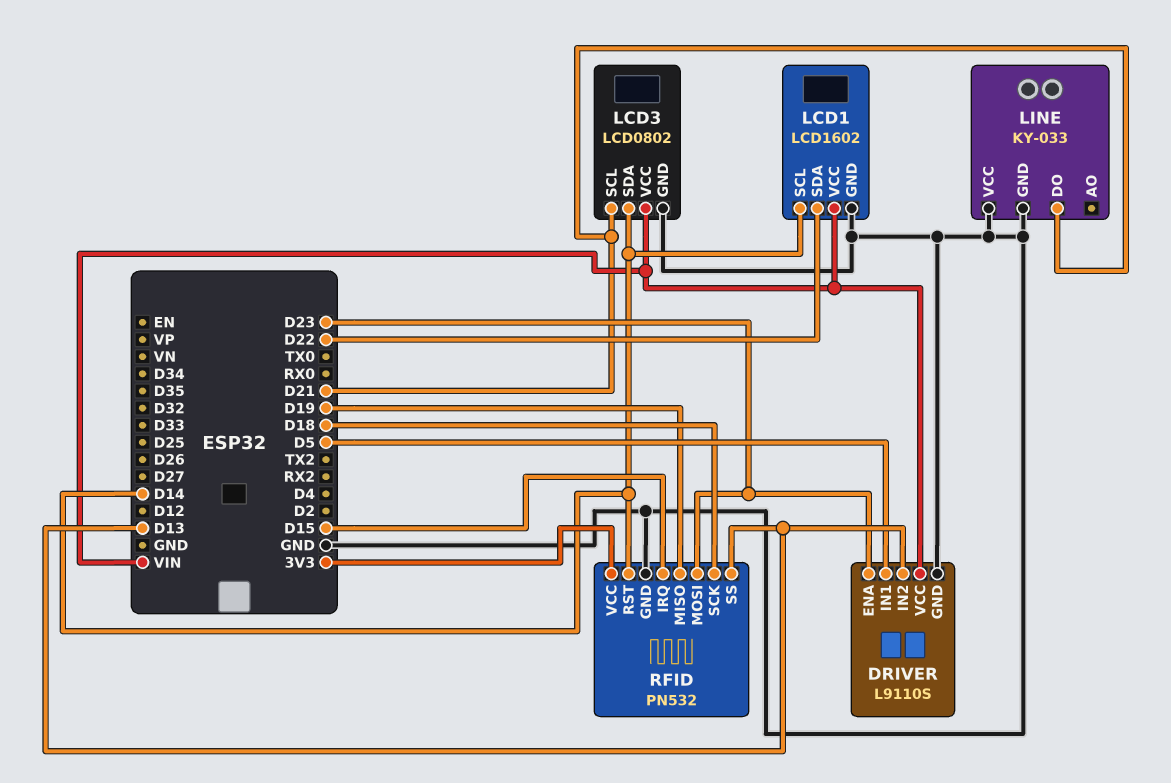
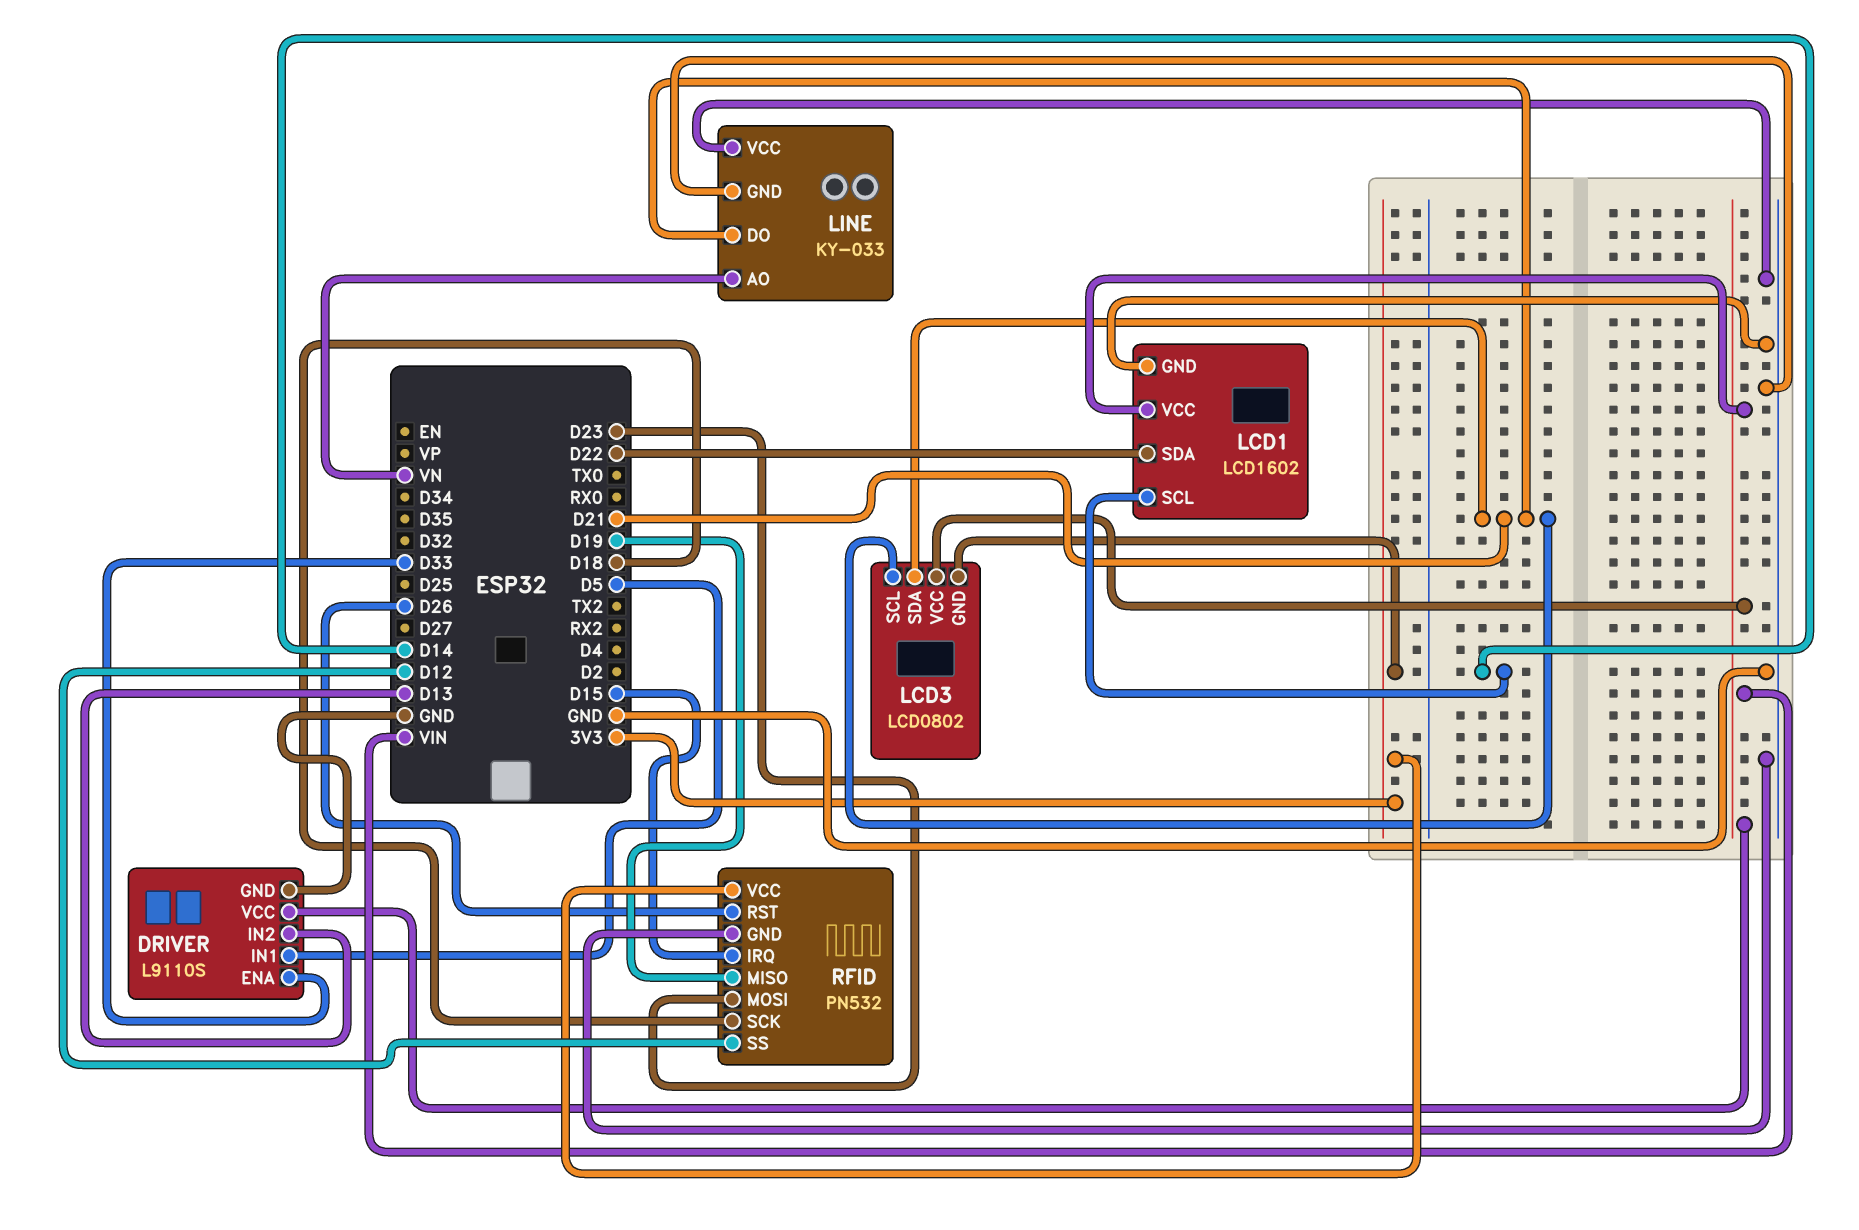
DRIVER pin ENA: D23 -> D33
LCD3 pin GND: GND -> 3V3
LCD3 pin SDA: D14 -> D21
LINE pin AO: none -> VN
RFID pin RST: D14 -> D26
RFID pin SS: D13 -> D12

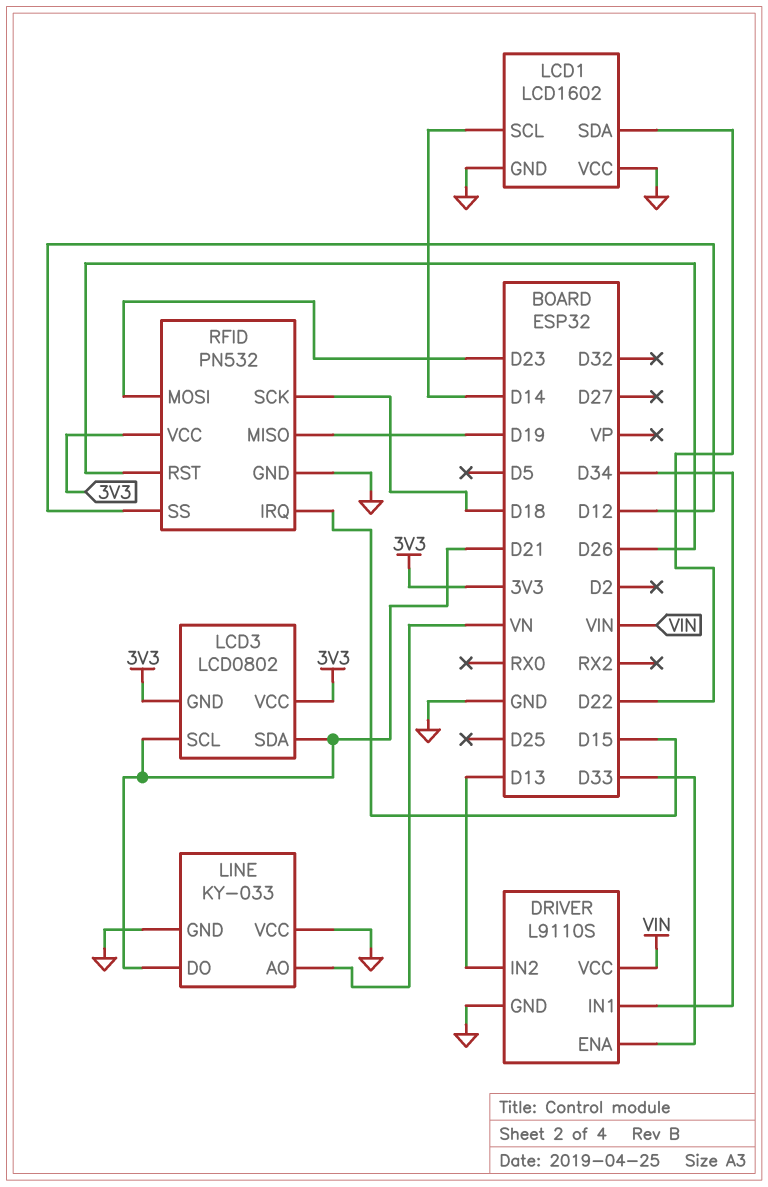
DRIVER pin IN1: D5 -> D34
LCD1 pin VCC: VIN -> GND
LCD3 pin VCC: VIN -> 3V3

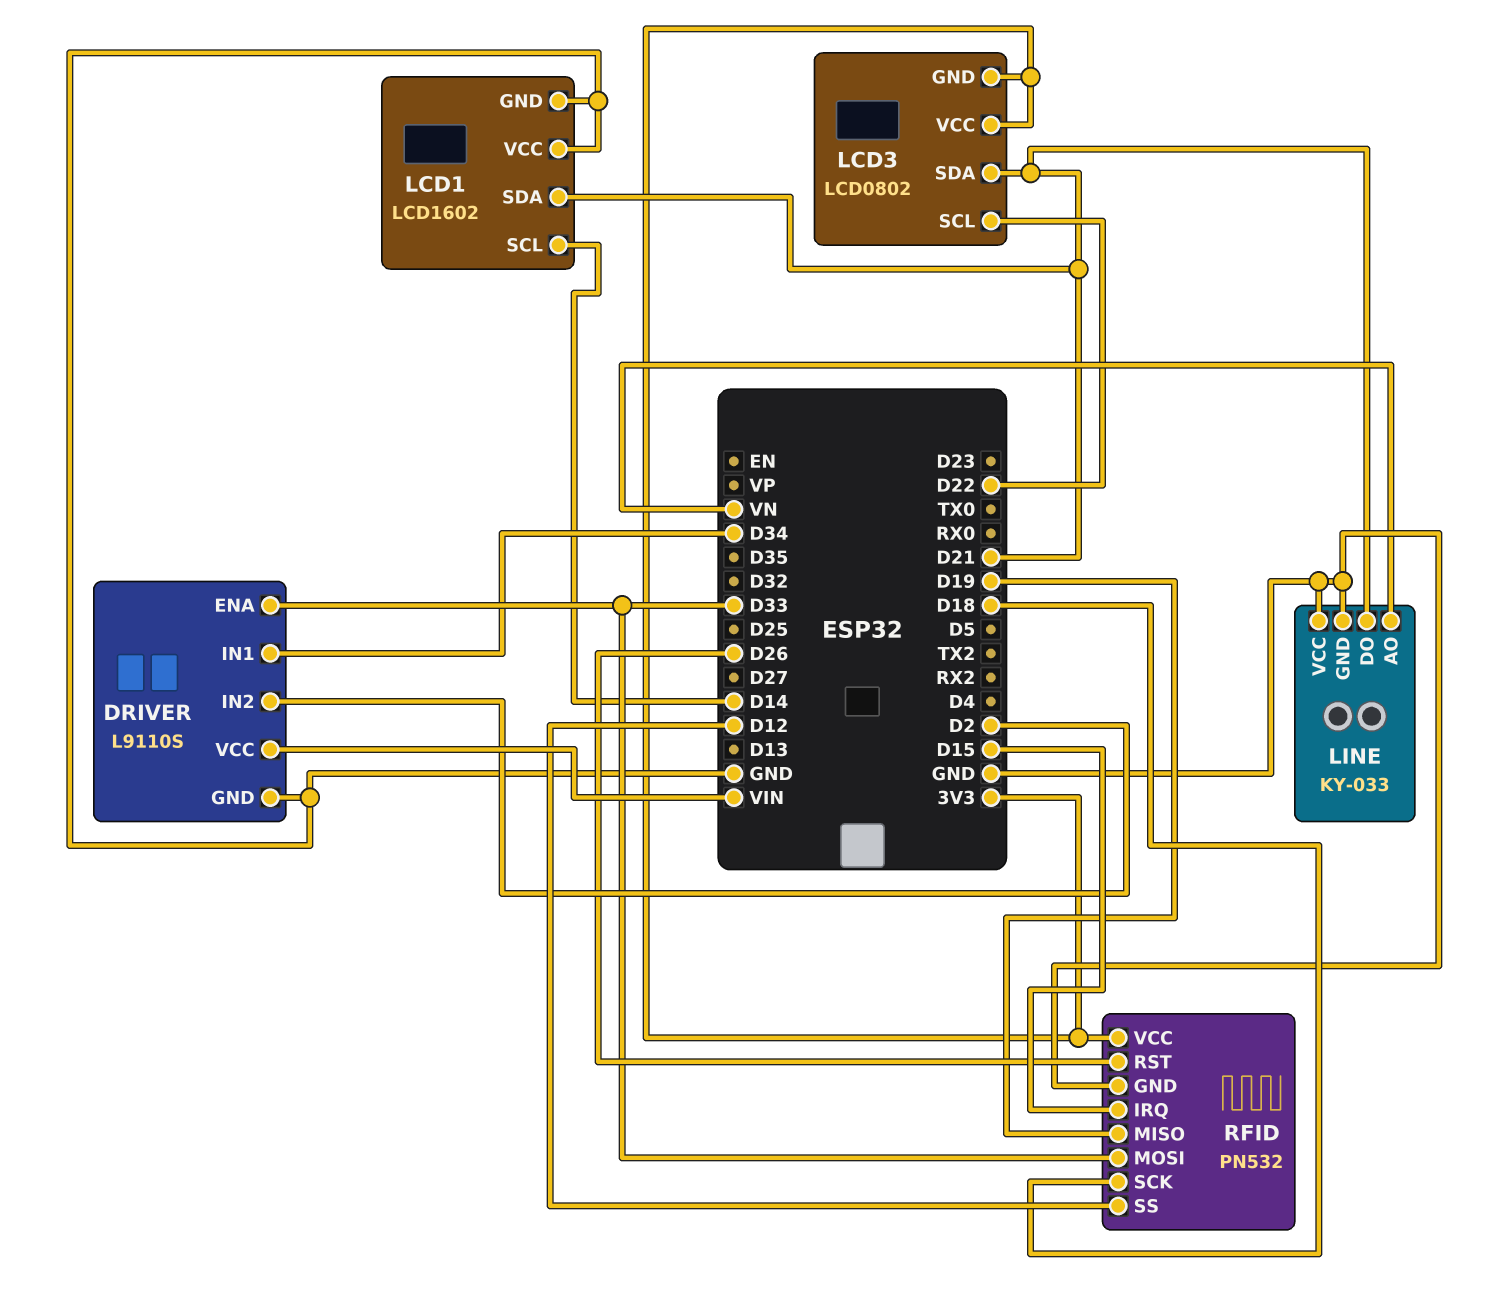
DRIVER pin IN2: D13 -> D2
LCD1 pin SDA: D22 -> D21
LCD3 pin SCL: D21 -> D22
RFID pin MOSI: D23 -> D33

